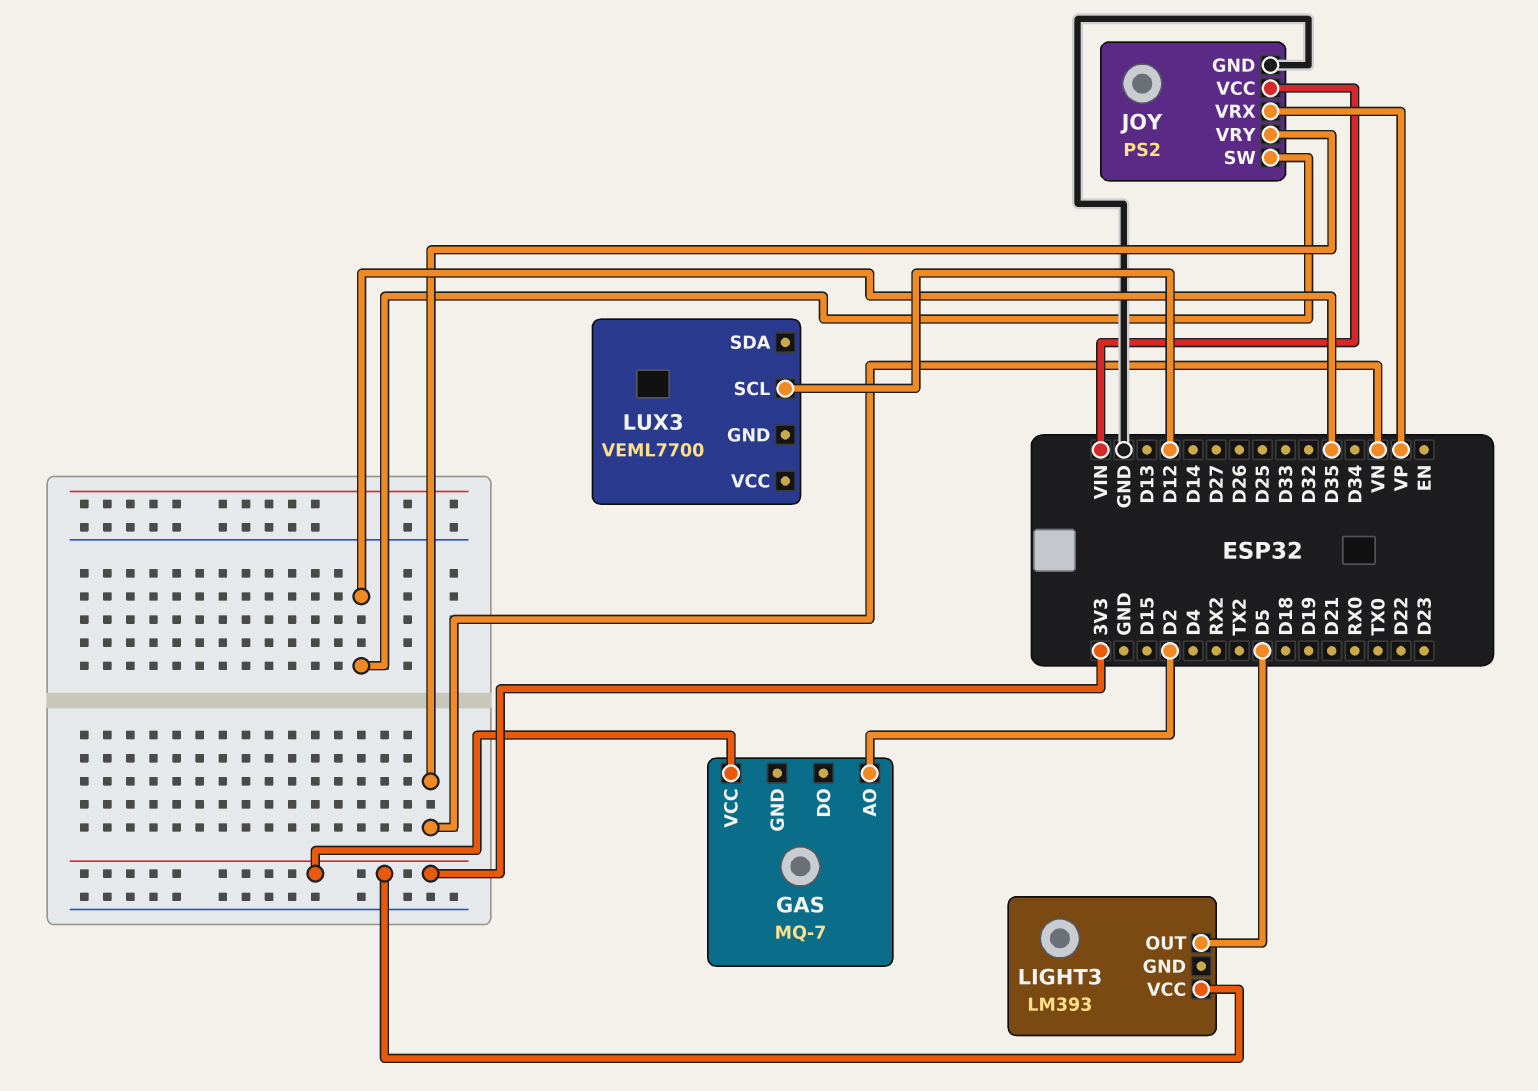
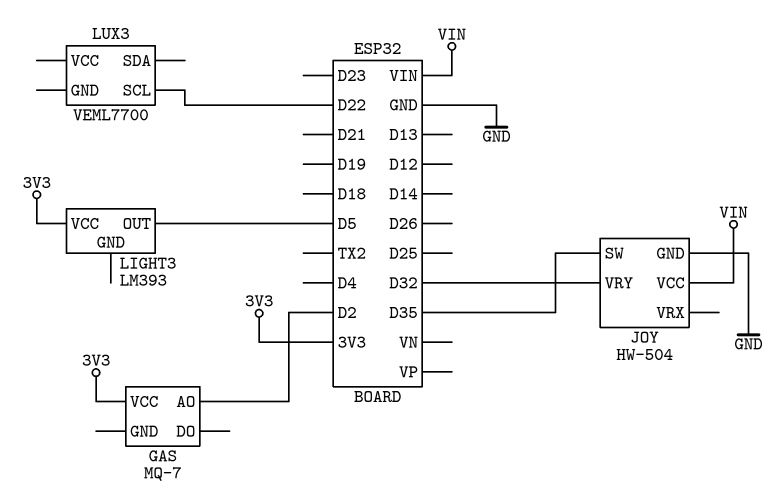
JOY: PS2 -> HW-504
JOY pin VRX: VP -> none
JOY pin VRY: VN -> D32
LUX3 pin SCL: D12 -> D22

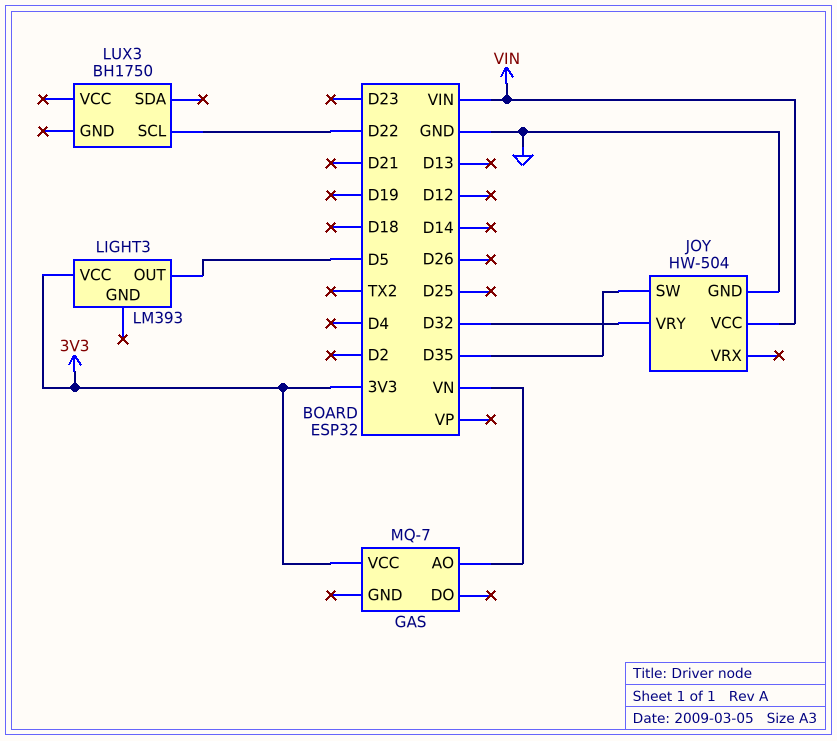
GAS pin AO: D2 -> VN
LUX3: VEML7700 -> BH1750

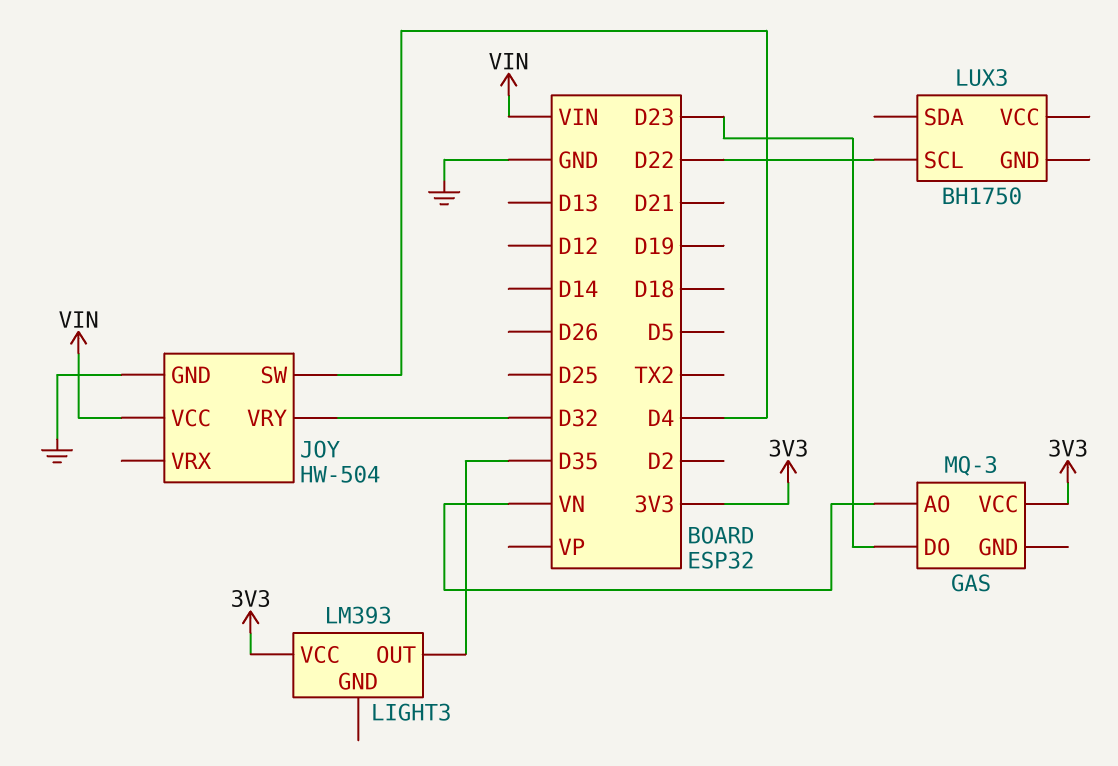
GAS: MQ-7 -> MQ-3
GAS pin DO: none -> D23
JOY pin SW: D35 -> D4
LIGHT3 pin OUT: D5 -> D35

